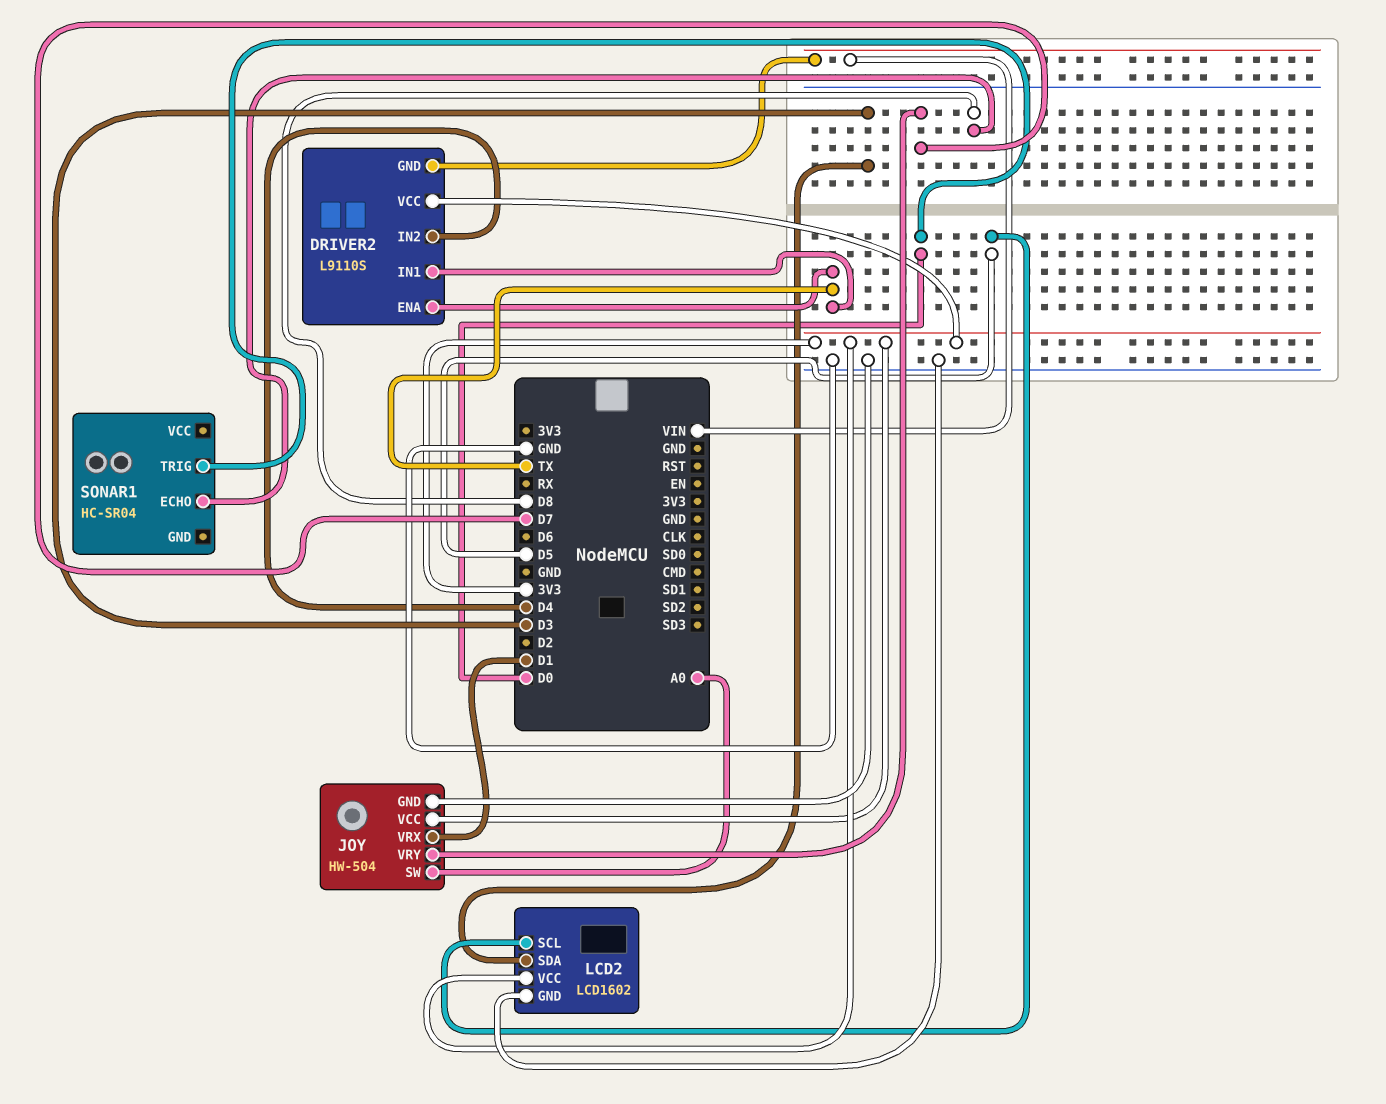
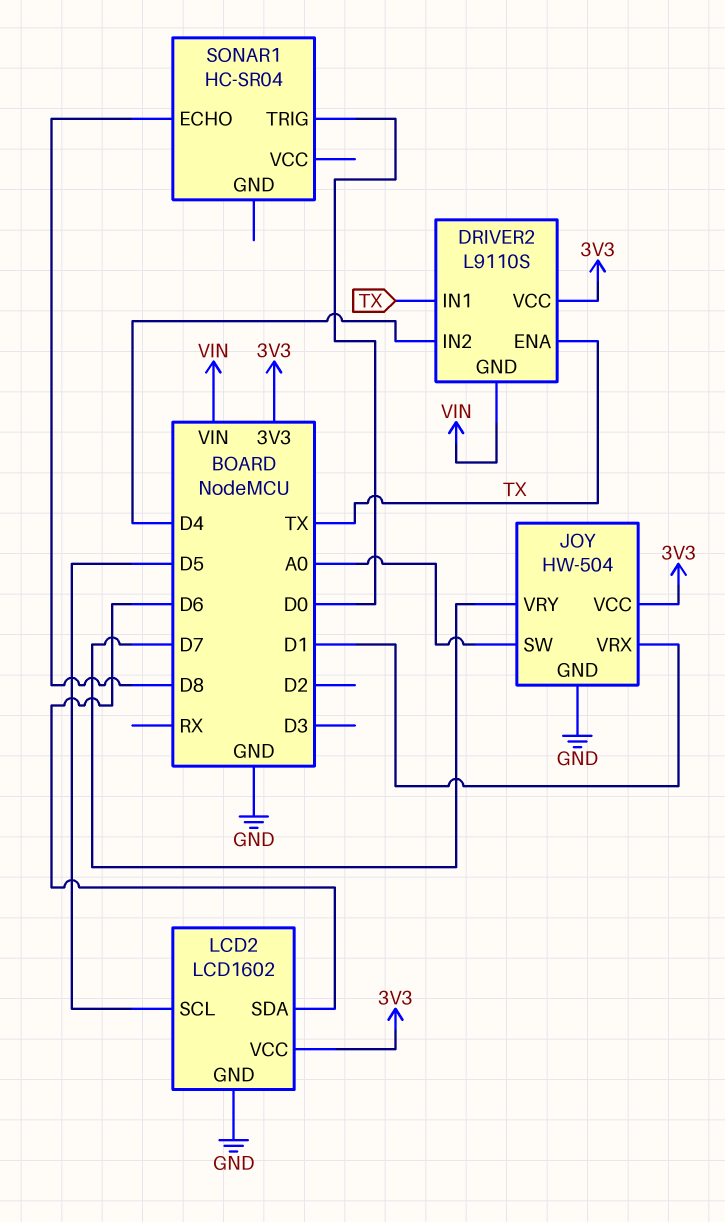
LCD2 pin SDA: D3 -> D6

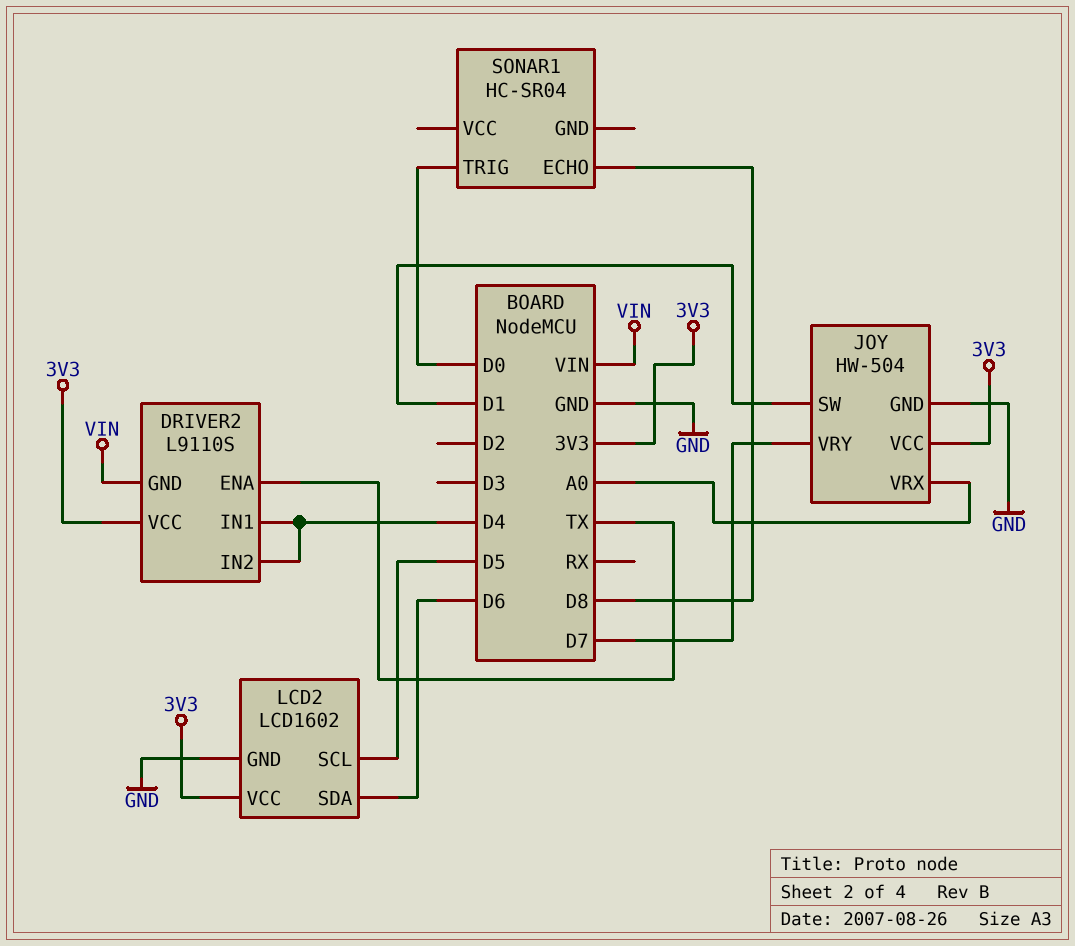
DRIVER2 pin IN1: TX -> D4
JOY pin SW: A0 -> D1
JOY pin VRX: D1 -> A0

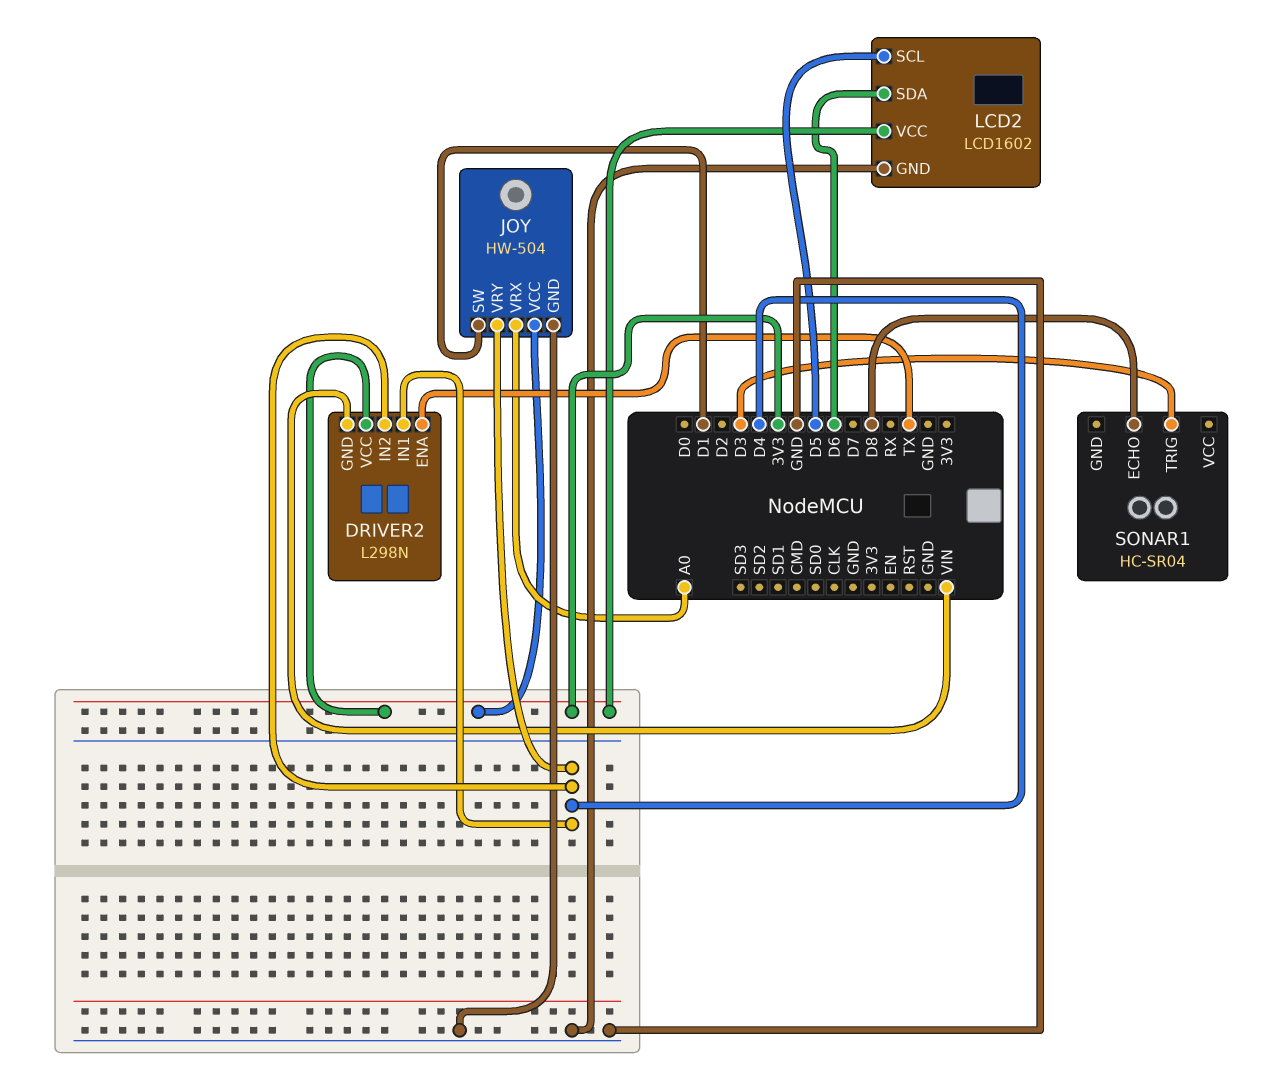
DRIVER2: L9110S -> L298N
JOY pin VRY: D7 -> D4
SONAR1 pin TRIG: D0 -> D3

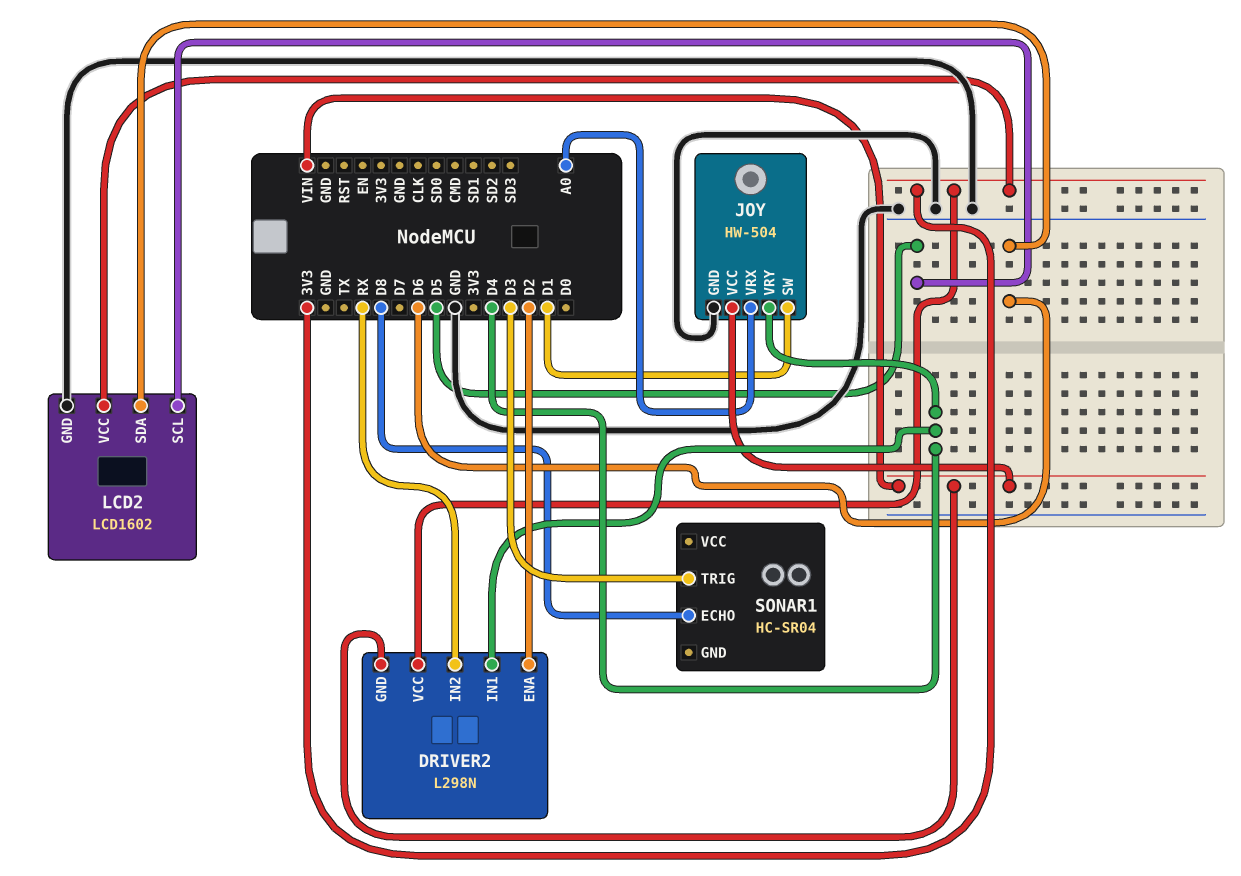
DRIVER2 pin ENA: TX -> D2
DRIVER2 pin IN2: D4 -> RX
JOY pin VCC: 3V3 -> VIN

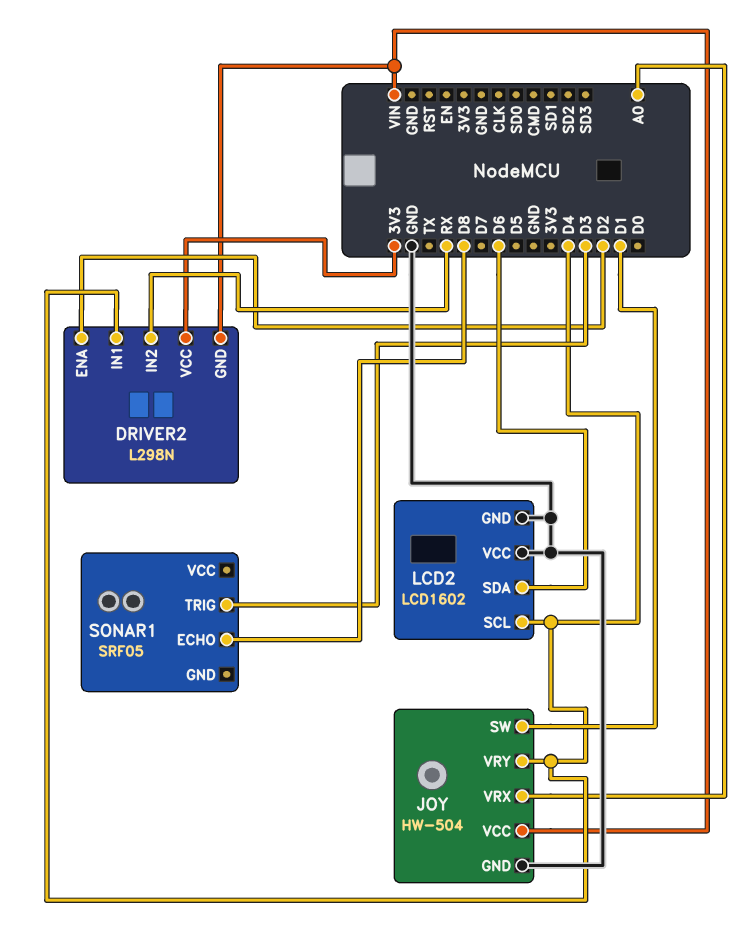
LCD2 pin SCL: D5 -> D4
LCD2 pin VCC: 3V3 -> GND
SONAR1: HC-SR04 -> SRF05

